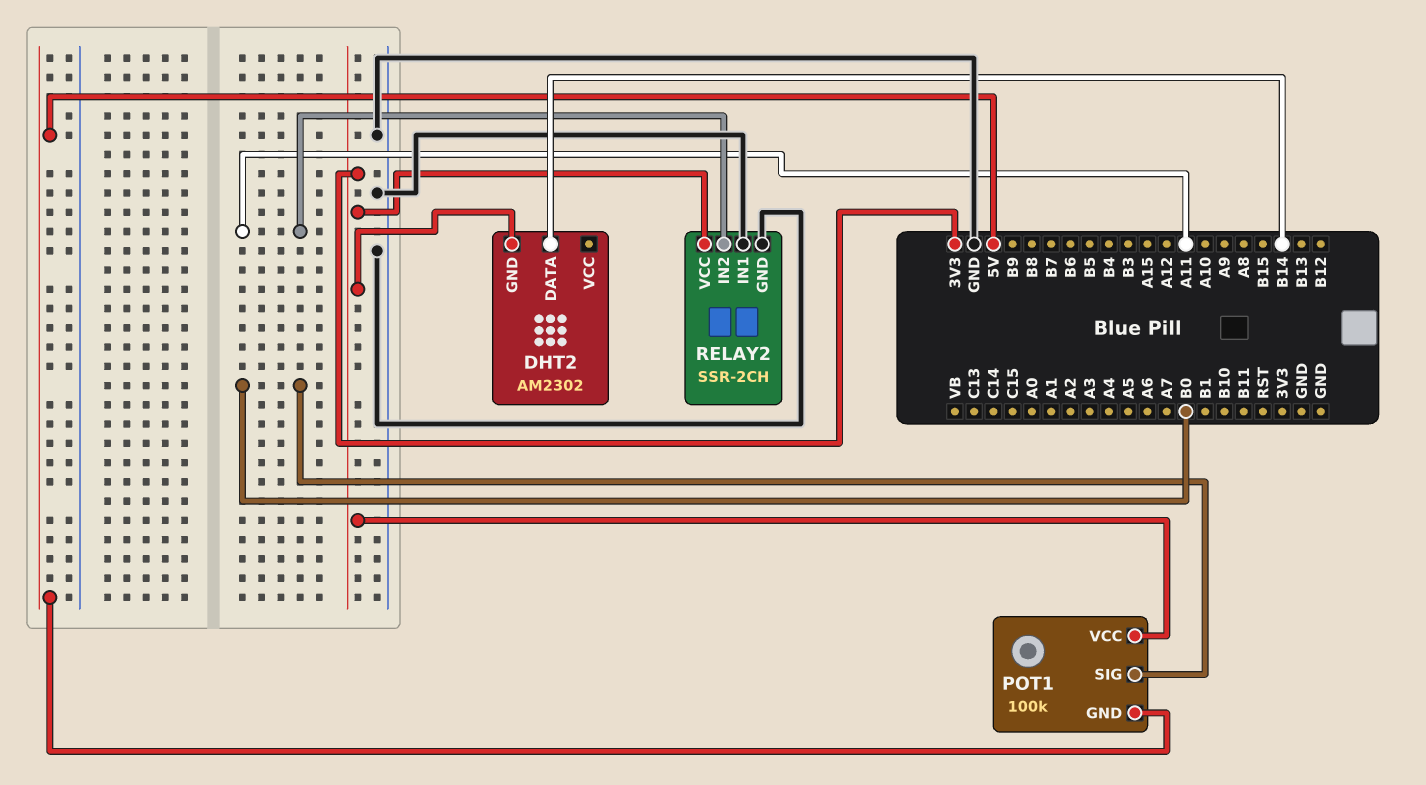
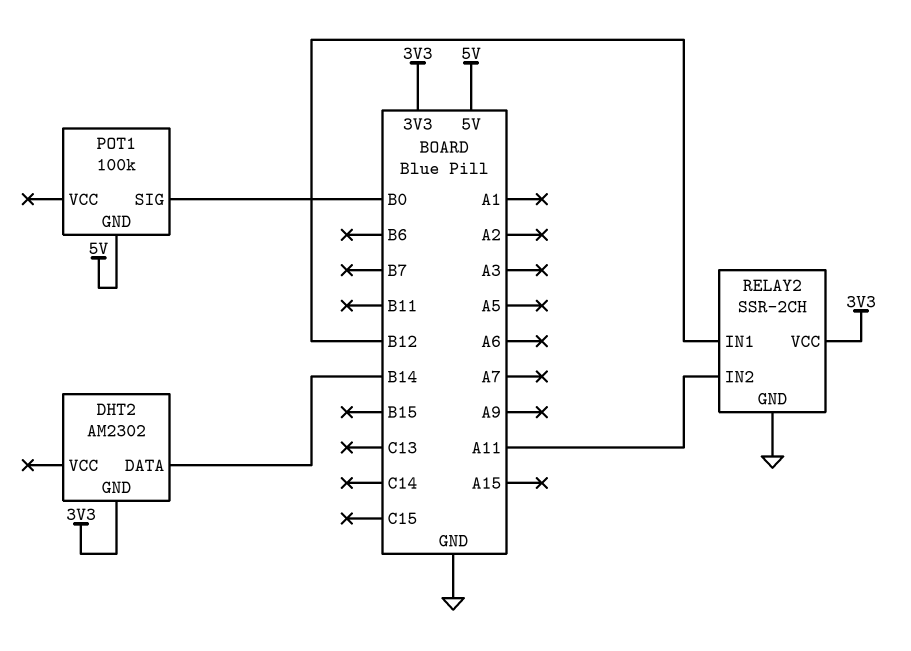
POT1 pin VCC: 3V3 -> none
RELAY2 pin IN1: GND -> B12

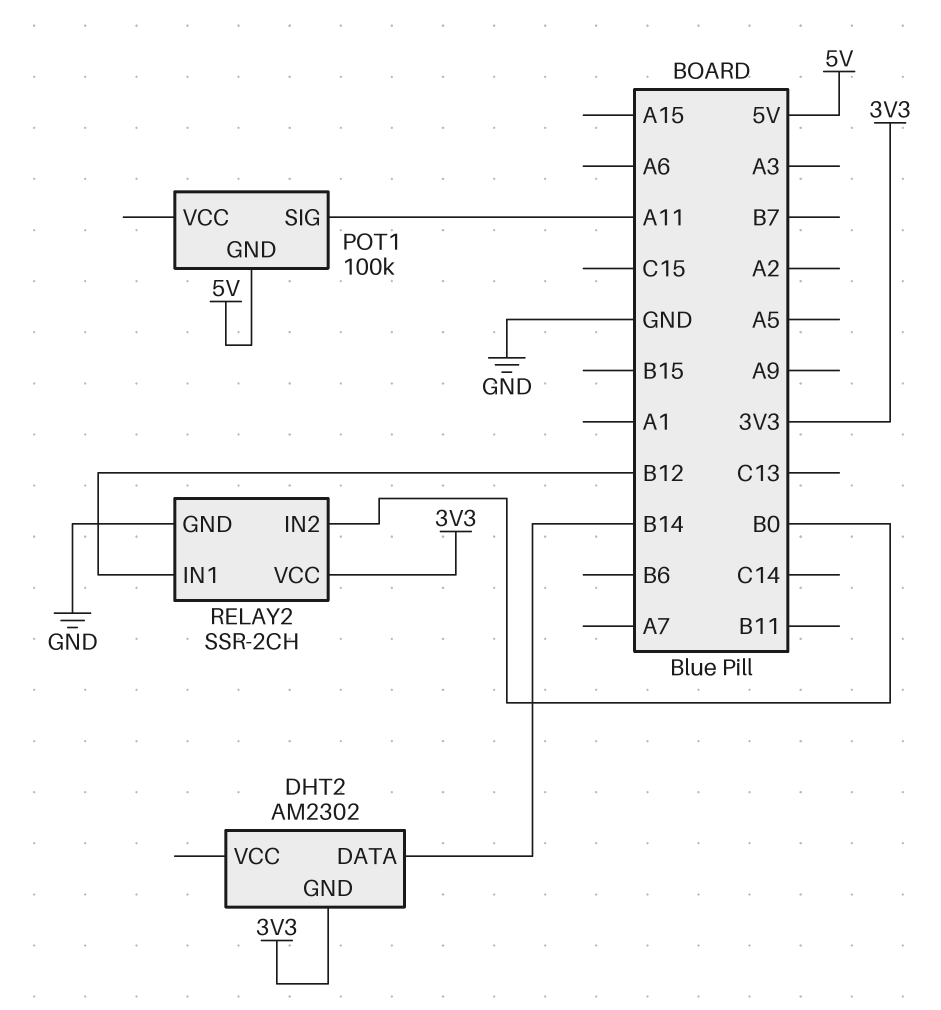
POT1 pin SIG: B0 -> A11
RELAY2 pin IN2: A11 -> B0

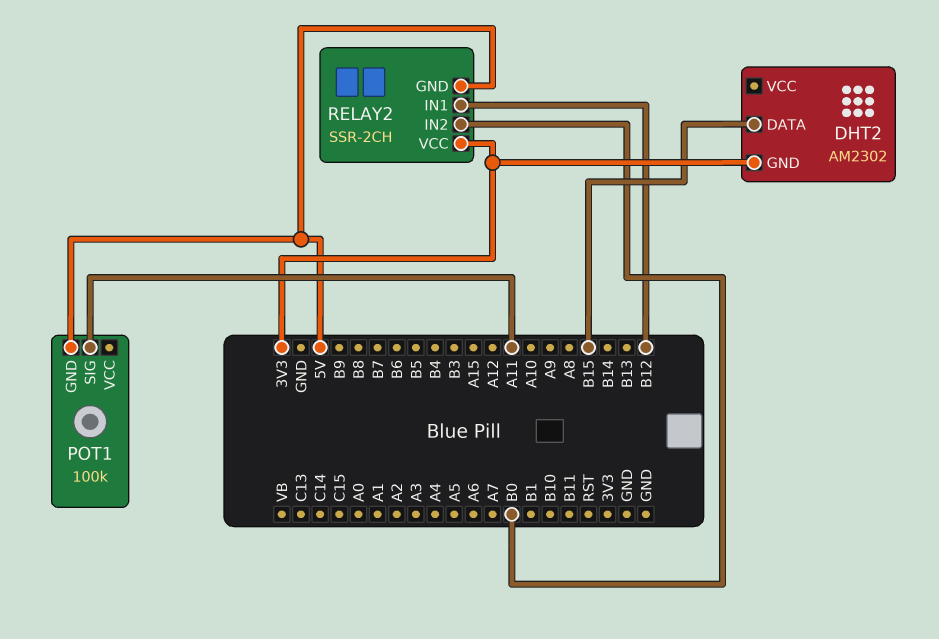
DHT2 pin DATA: B14 -> B15
RELAY2 pin GND: GND -> 5V

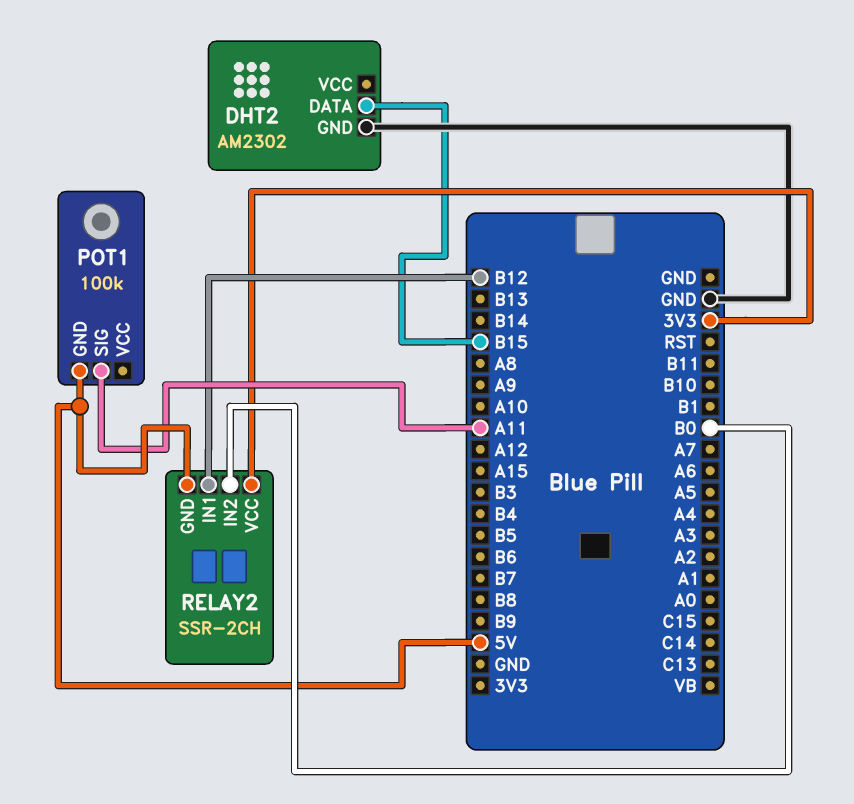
DHT2 pin GND: 3V3 -> GND

